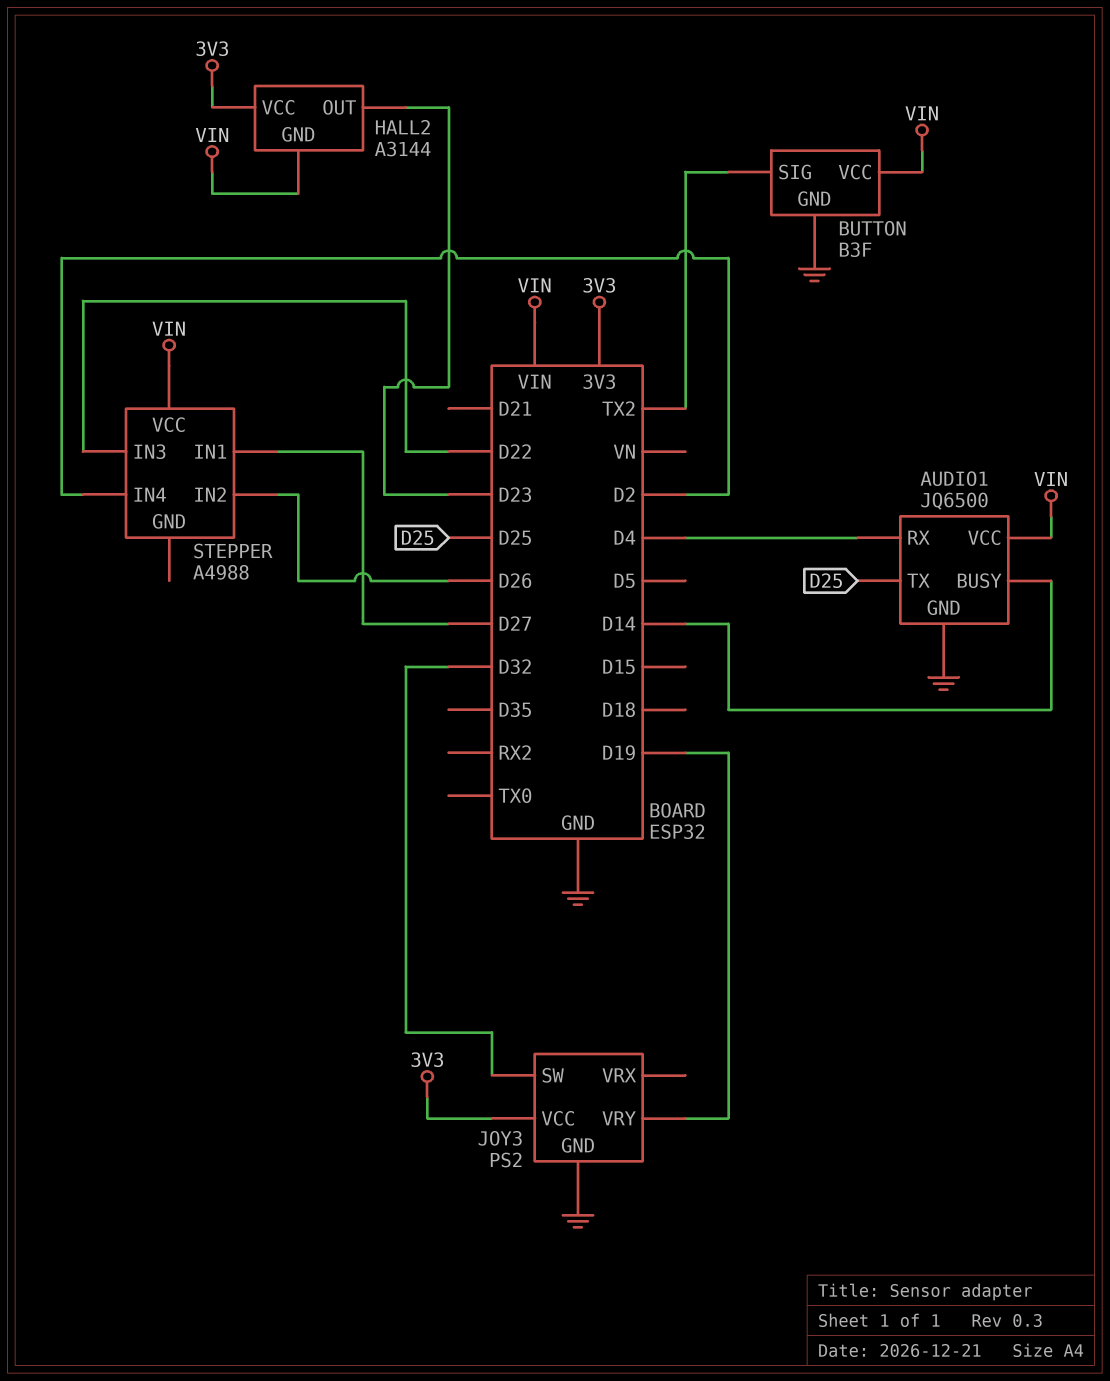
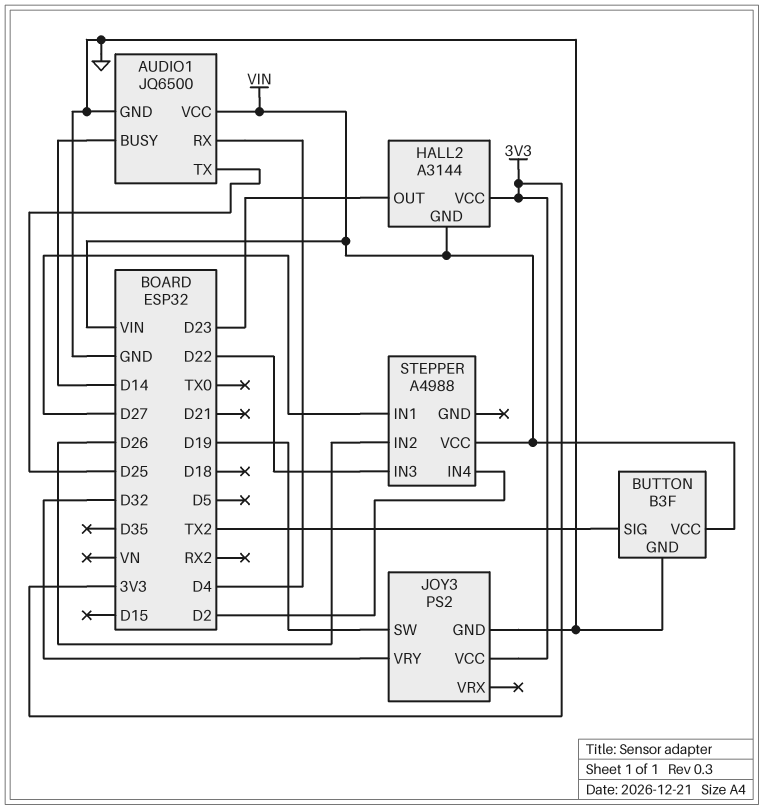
JOY3 pin SW: D32 -> D19
JOY3 pin VRY: D19 -> D32

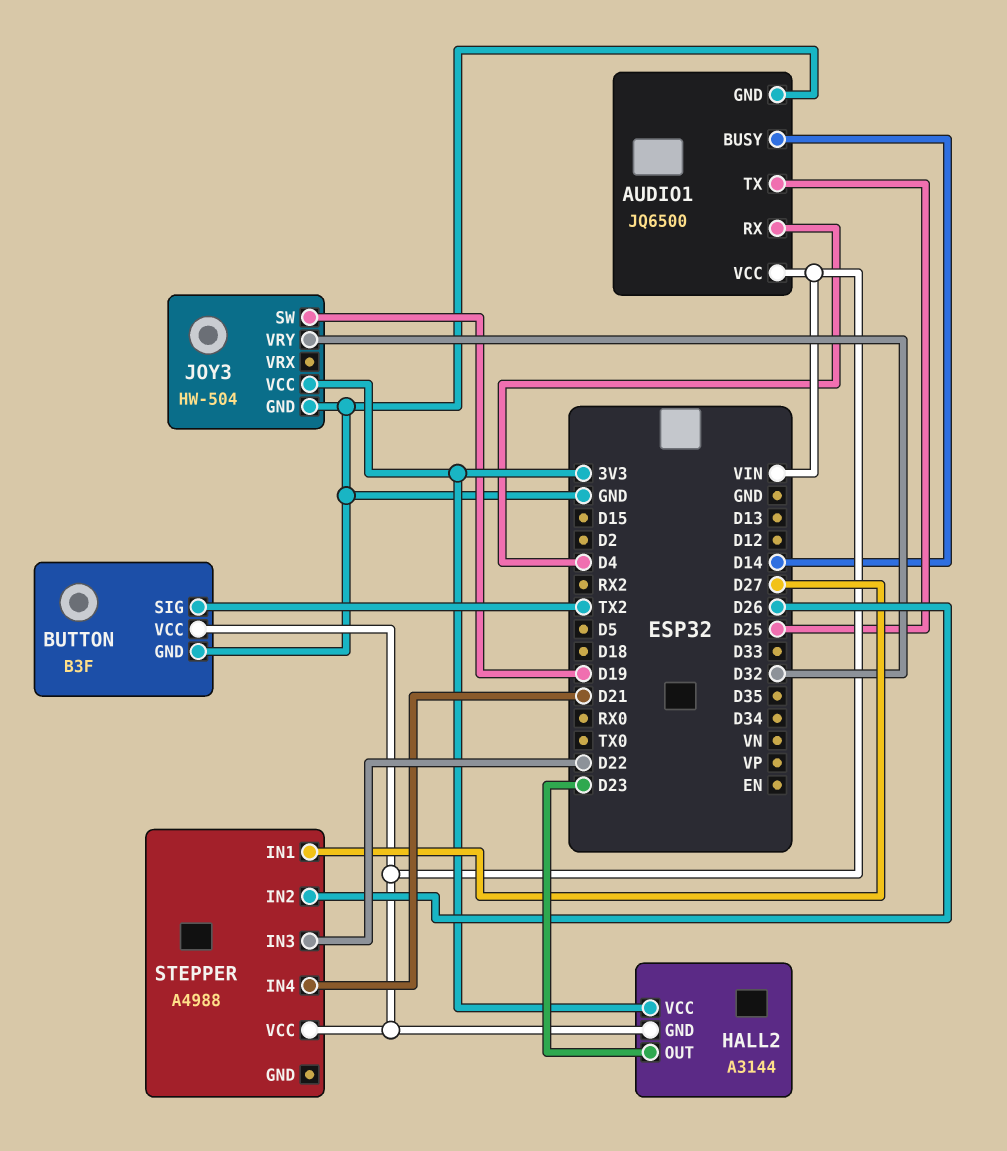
JOY3: PS2 -> HW-504
STEPPER pin IN4: D2 -> D21

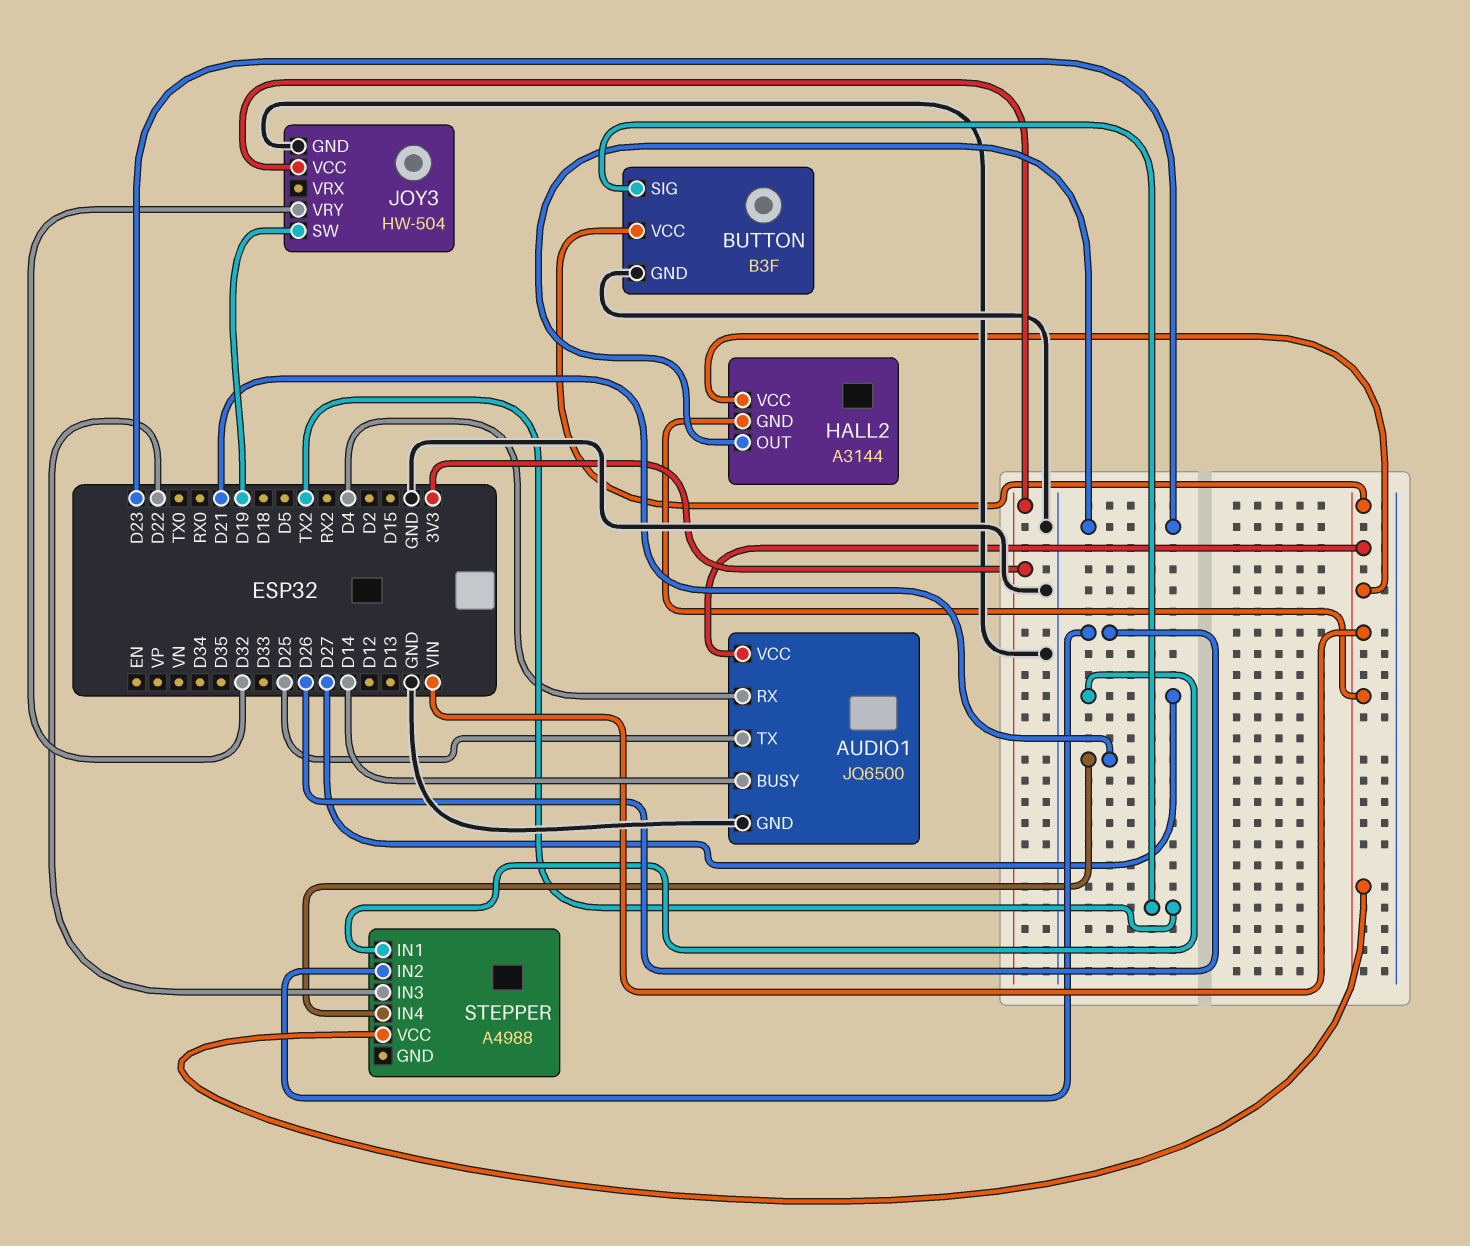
HALL2 pin VCC: 3V3 -> VIN

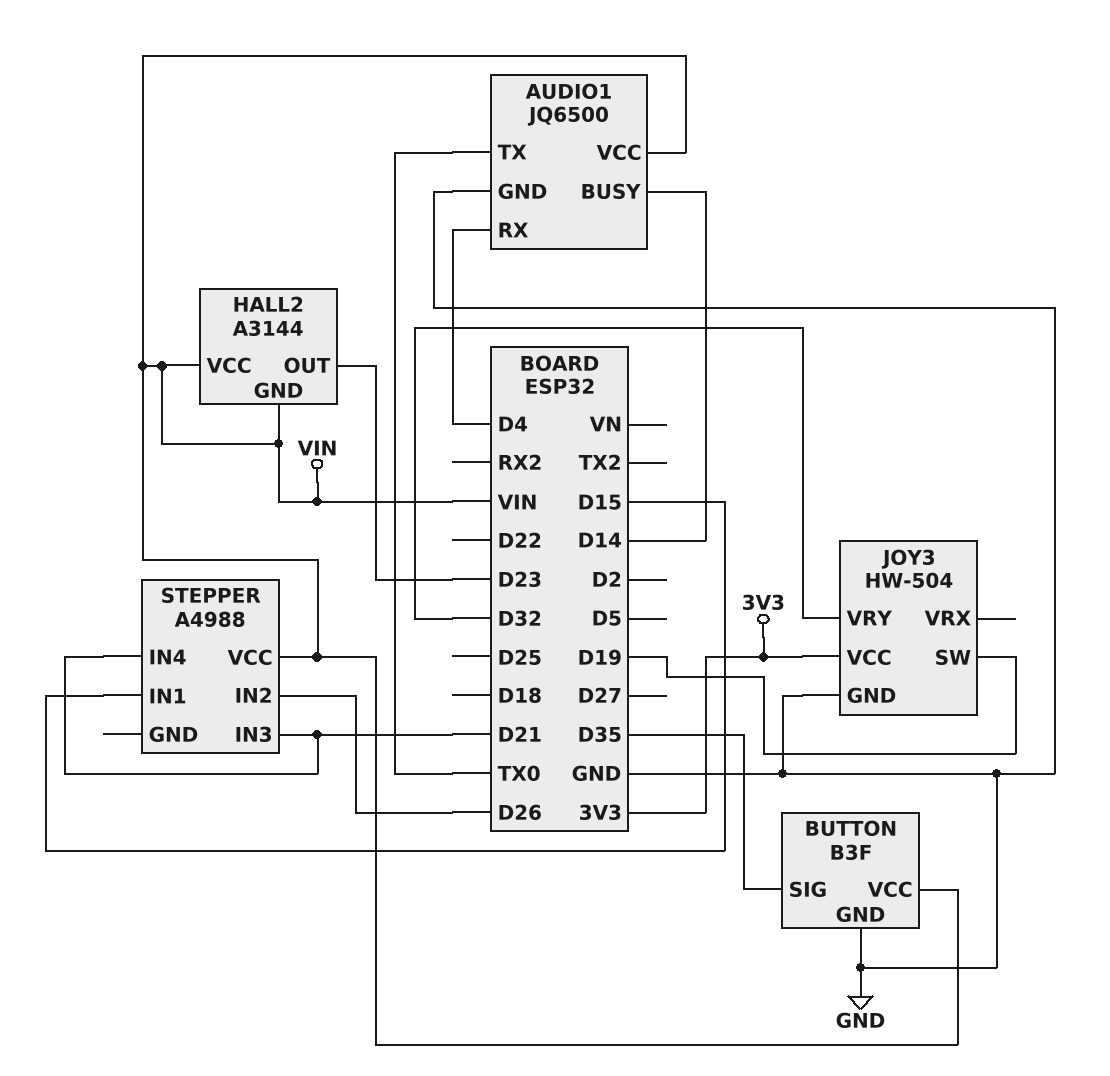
AUDIO1 pin TX: D25 -> TX0
BUTTON pin SIG: TX2 -> D35
STEPPER pin IN1: D27 -> D15
STEPPER pin IN3: D22 -> D21

